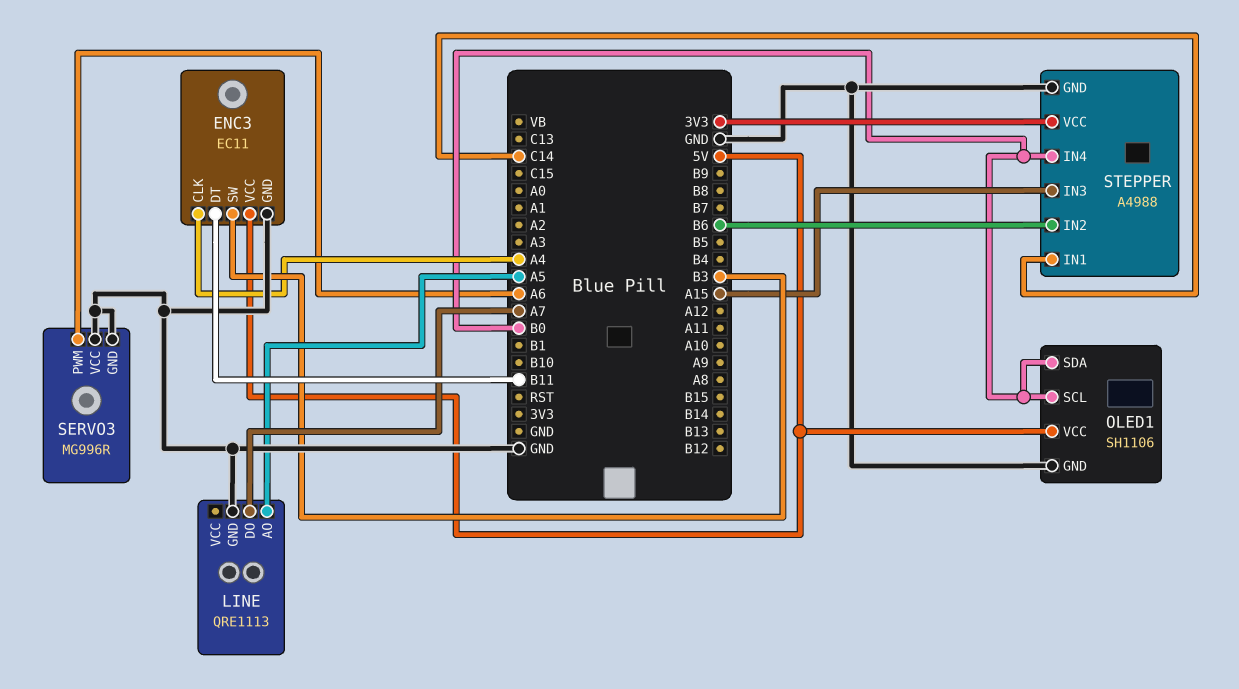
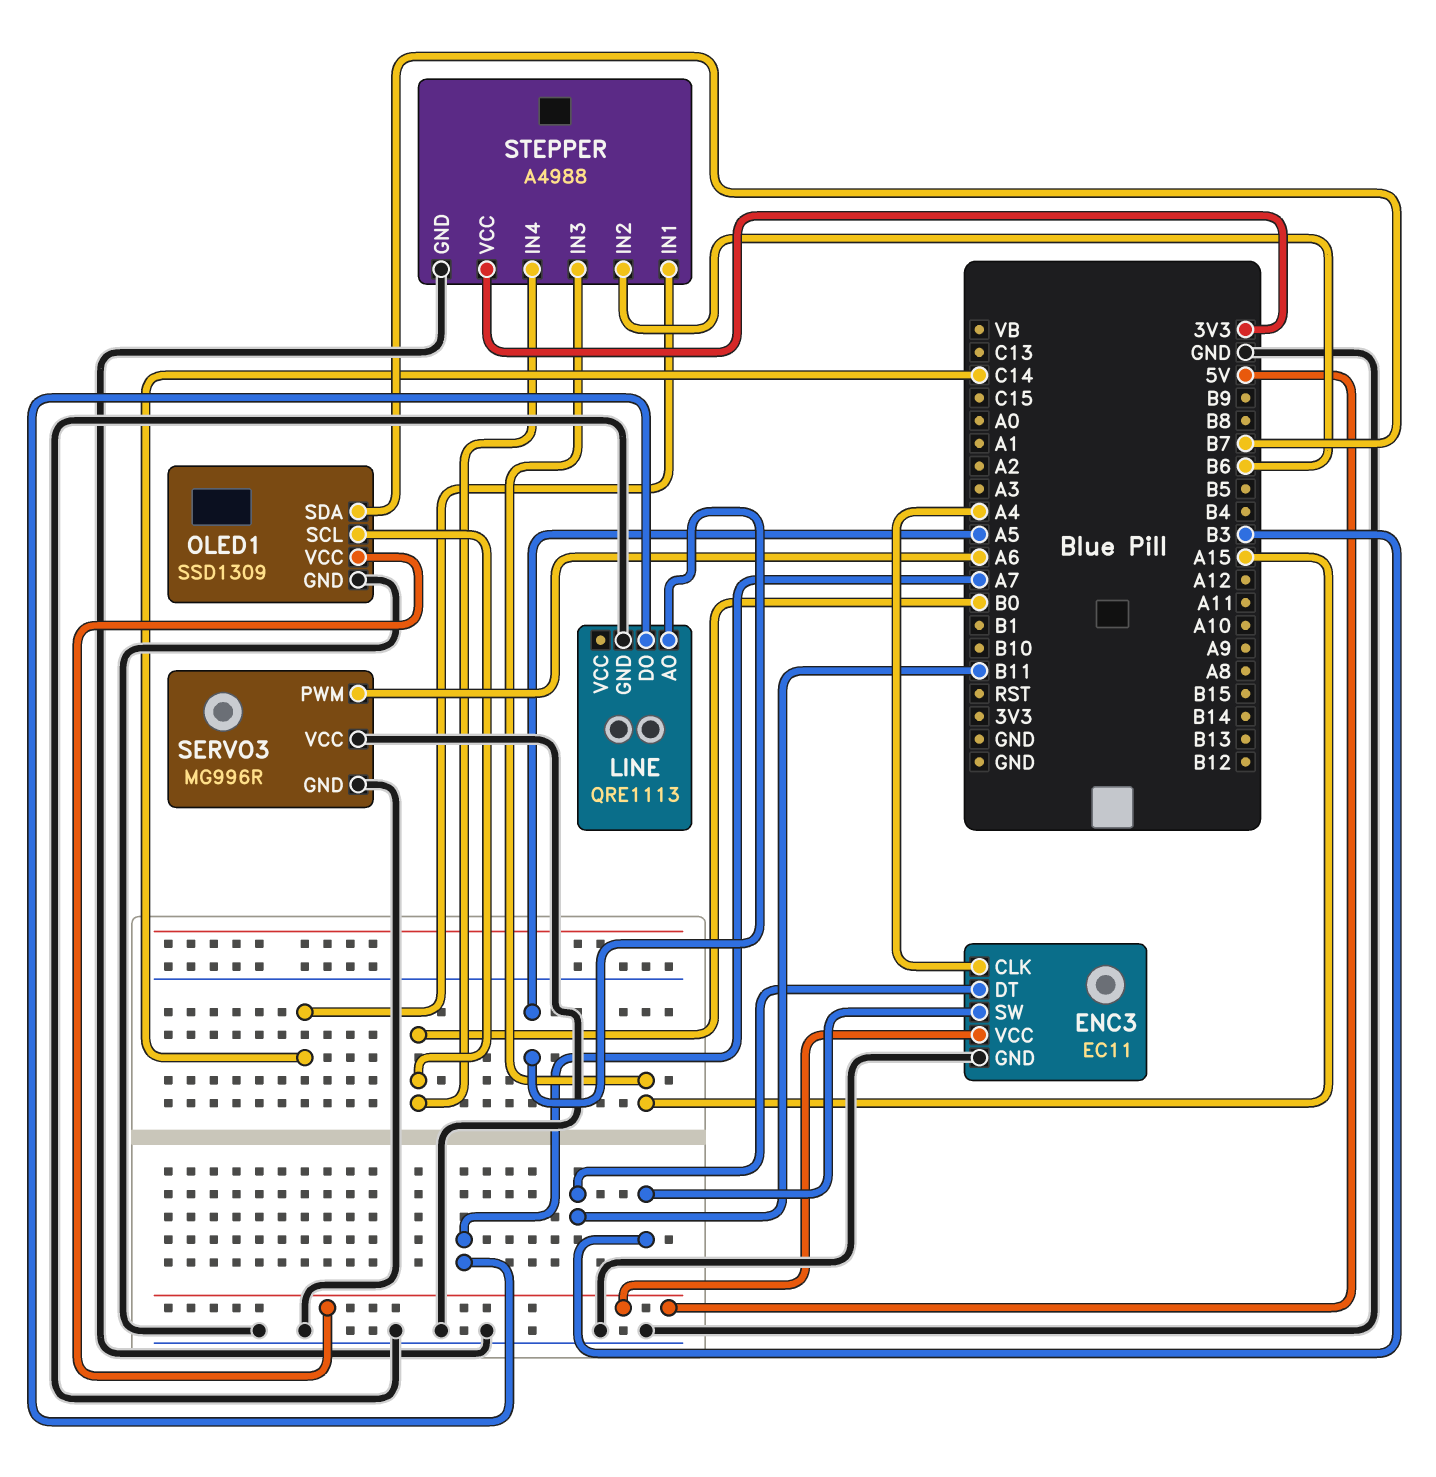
OLED1: SH1106 -> SSD1309
OLED1 pin SDA: B0 -> B7

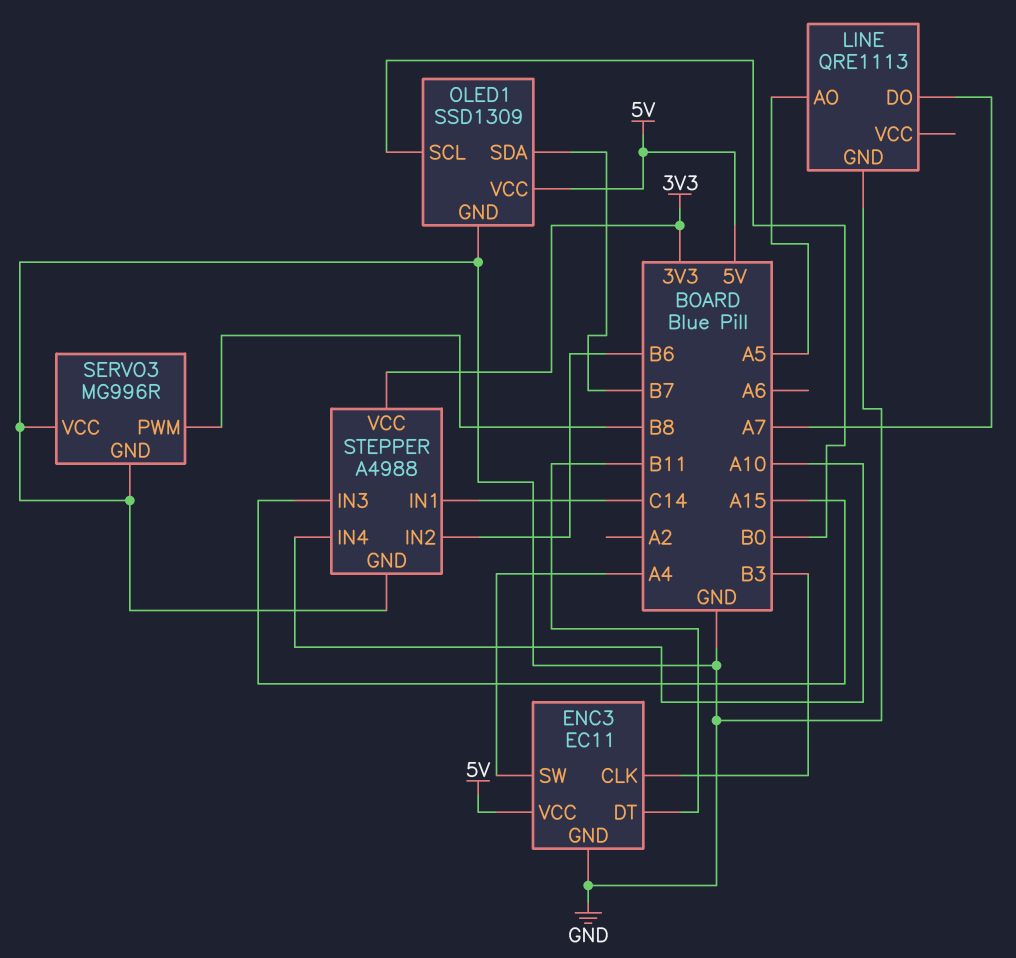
ENC3 pin CLK: A4 -> B3
ENC3 pin SW: B3 -> A4
SERVO3 pin PWM: A6 -> B8
STEPPER pin IN4: B0 -> A10

